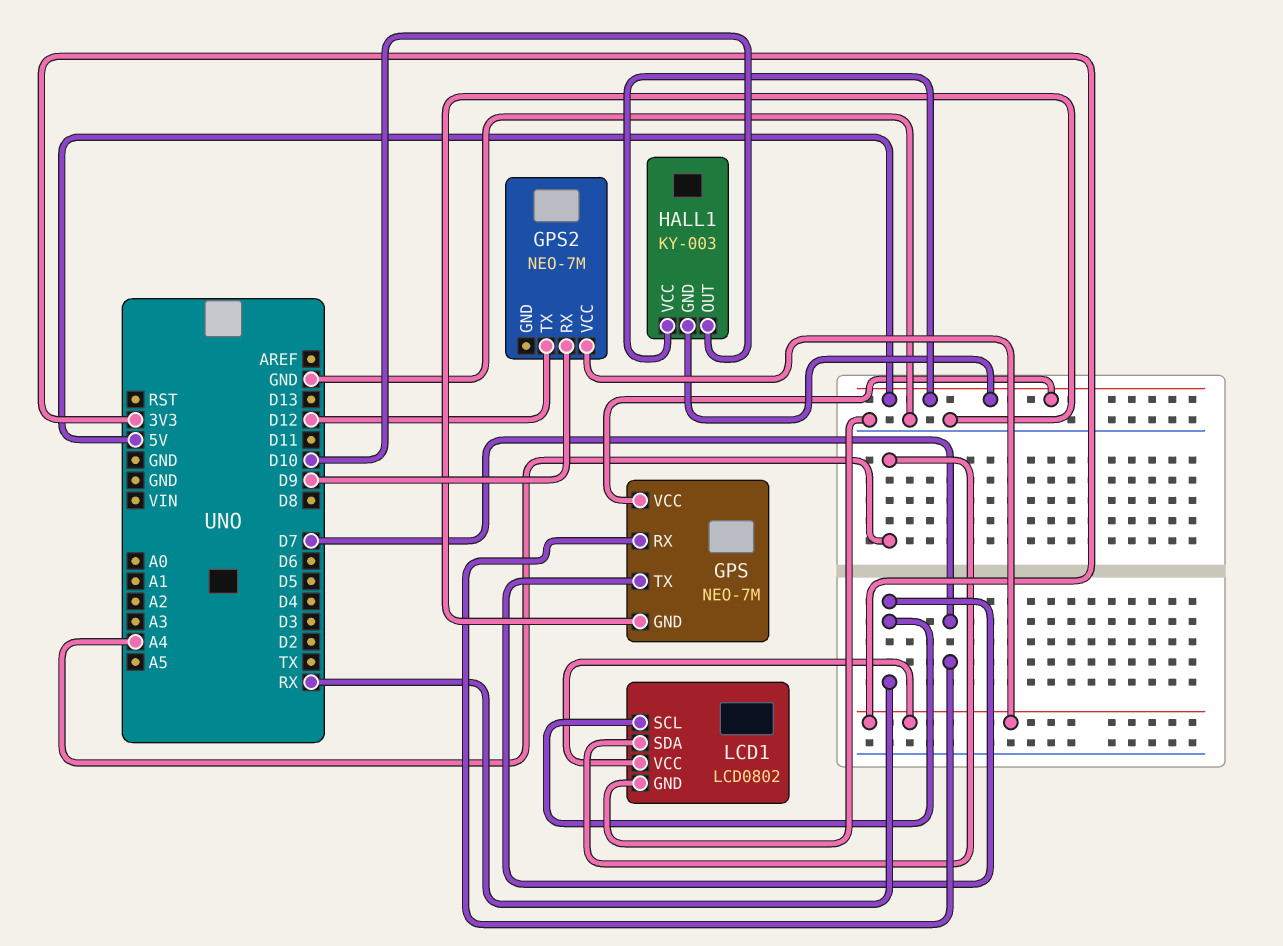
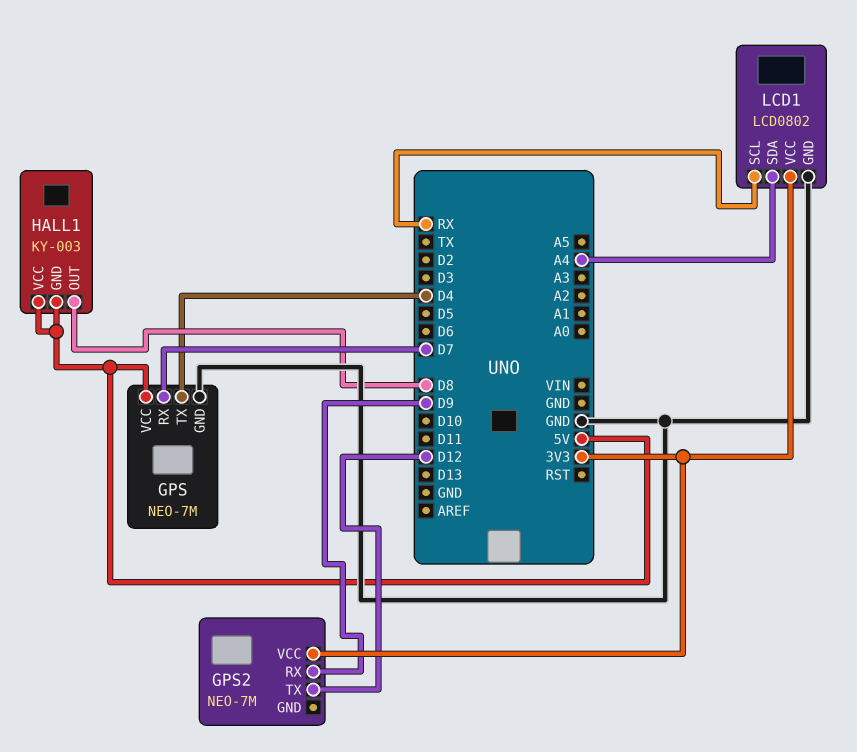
GPS pin TX: RX -> D4
HALL1 pin OUT: D10 -> D8

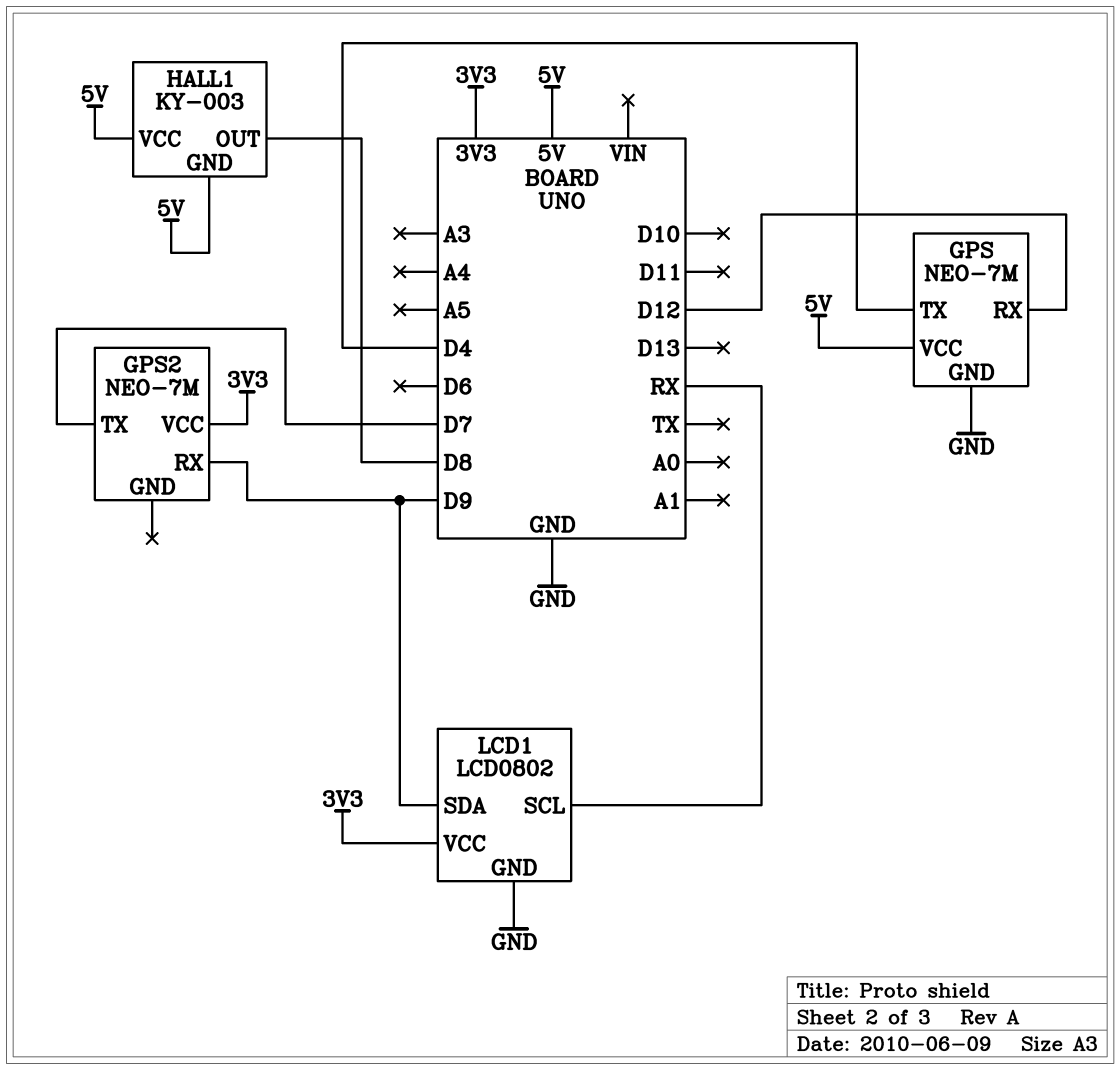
GPS pin RX: D7 -> D12
GPS2 pin TX: D12 -> D7
LCD1 pin SDA: A4 -> D9

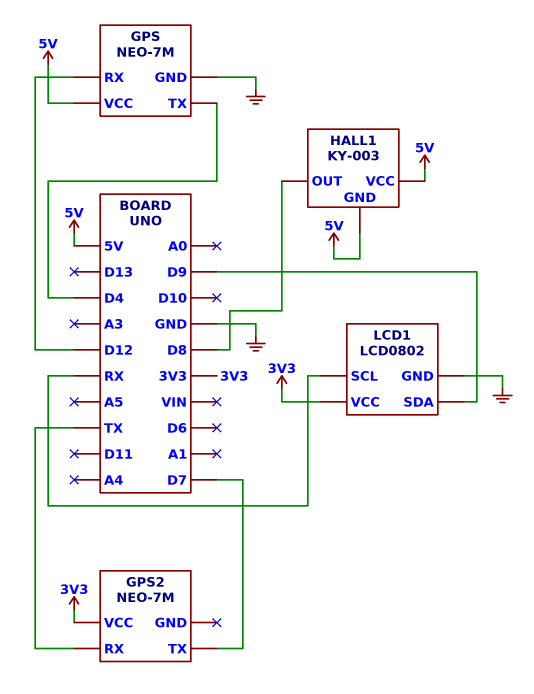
GPS2 pin RX: D9 -> TX

